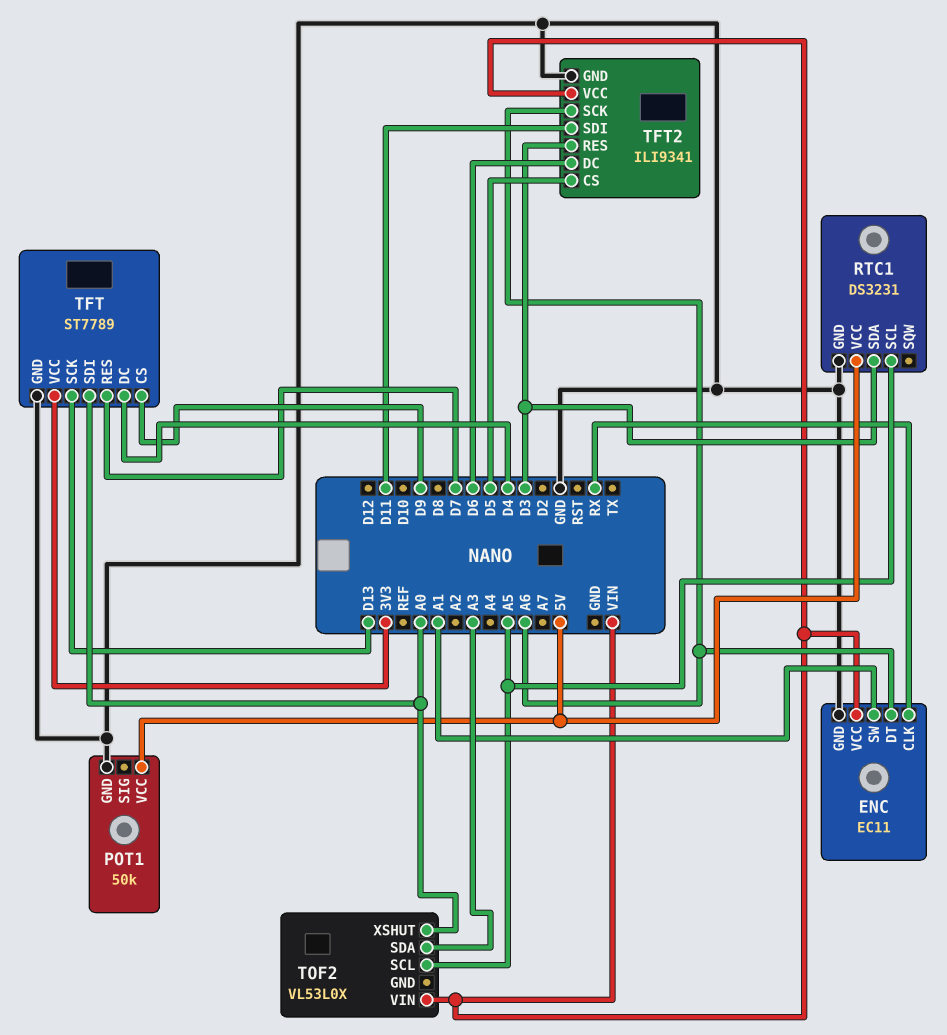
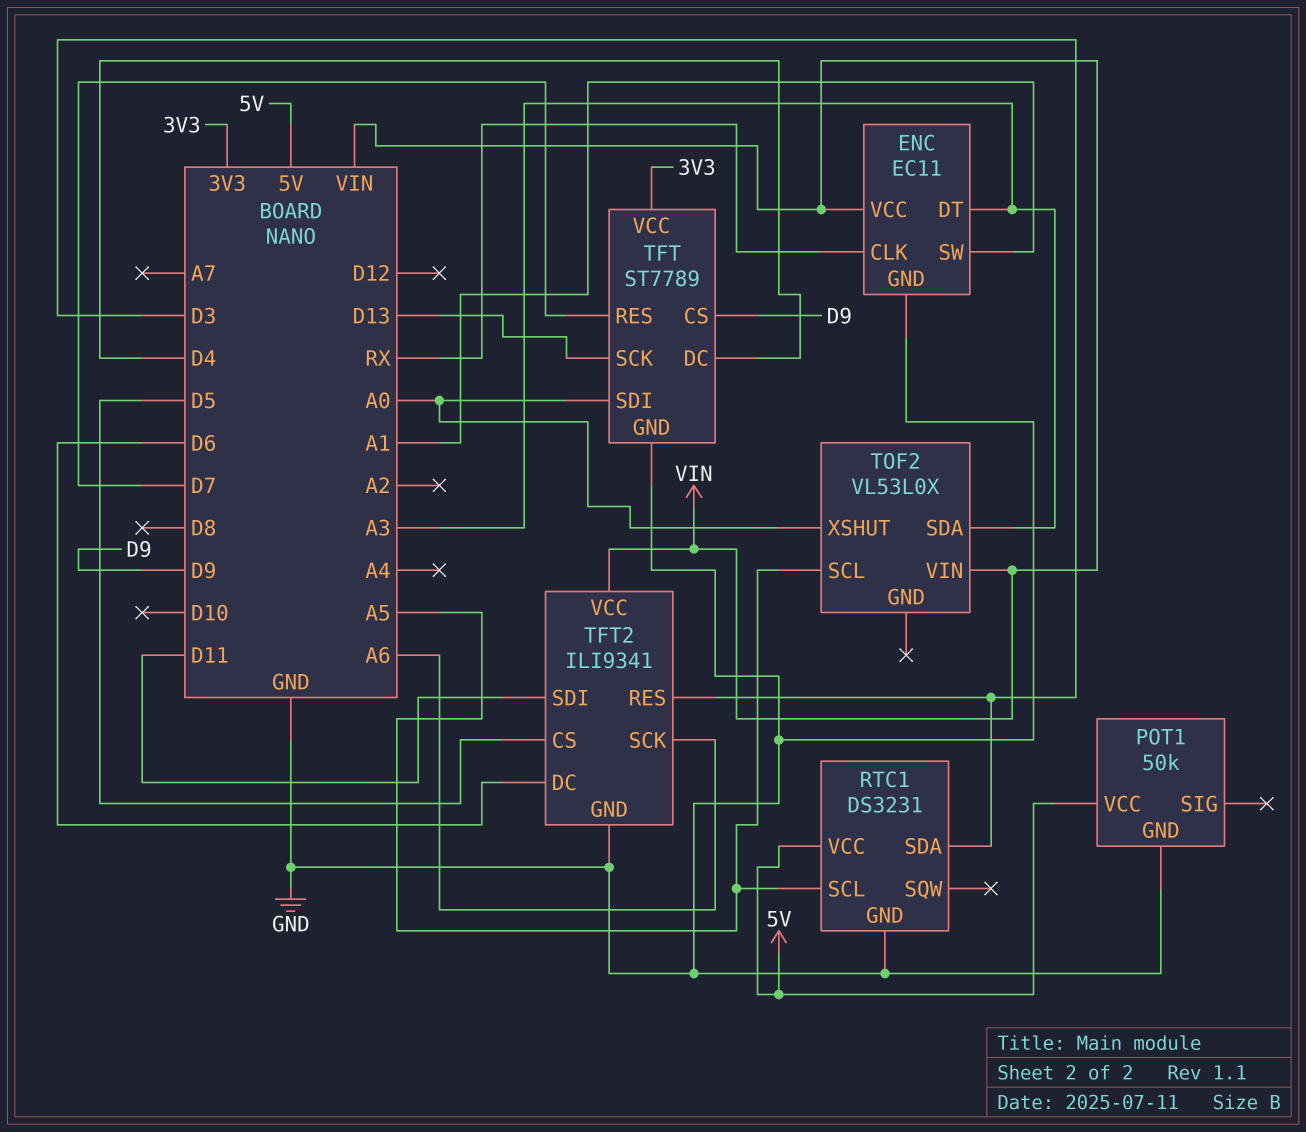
ENC pin DT: A6 -> A3

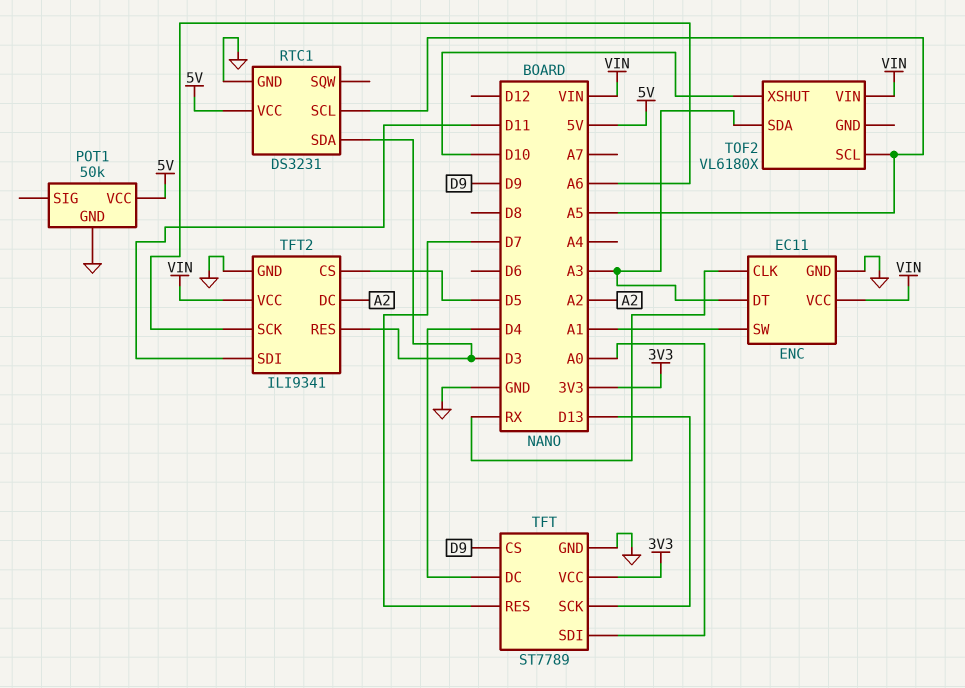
TFT2 pin DC: D6 -> A2
TOF2: VL53L0X -> VL6180X
TOF2 pin XSHUT: A0 -> D10

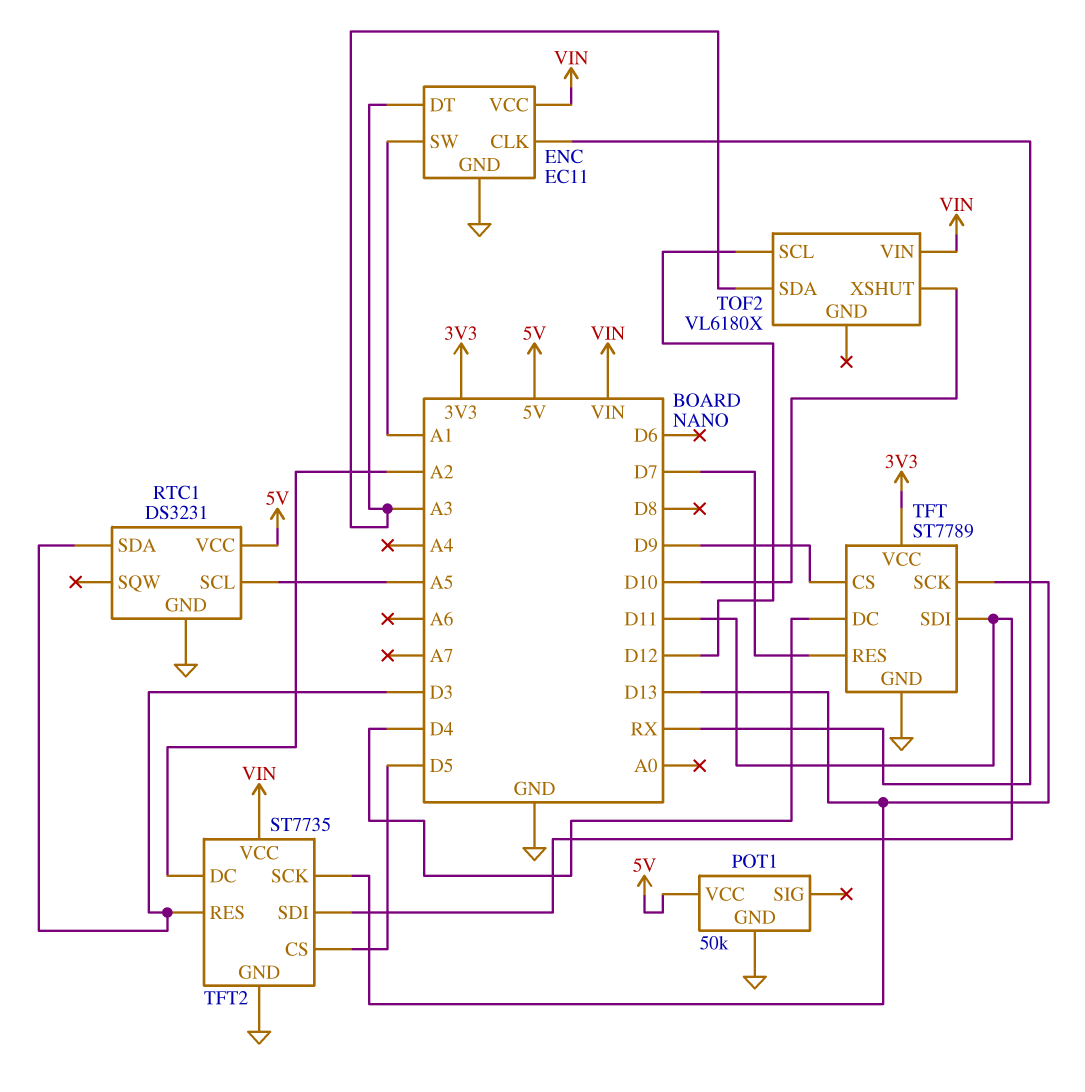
TFT pin SDI: A0 -> D11
TFT2: ILI9341 -> ST7735
TFT2 pin SCK: A6 -> D13
TOF2 pin SCL: A5 -> D12

